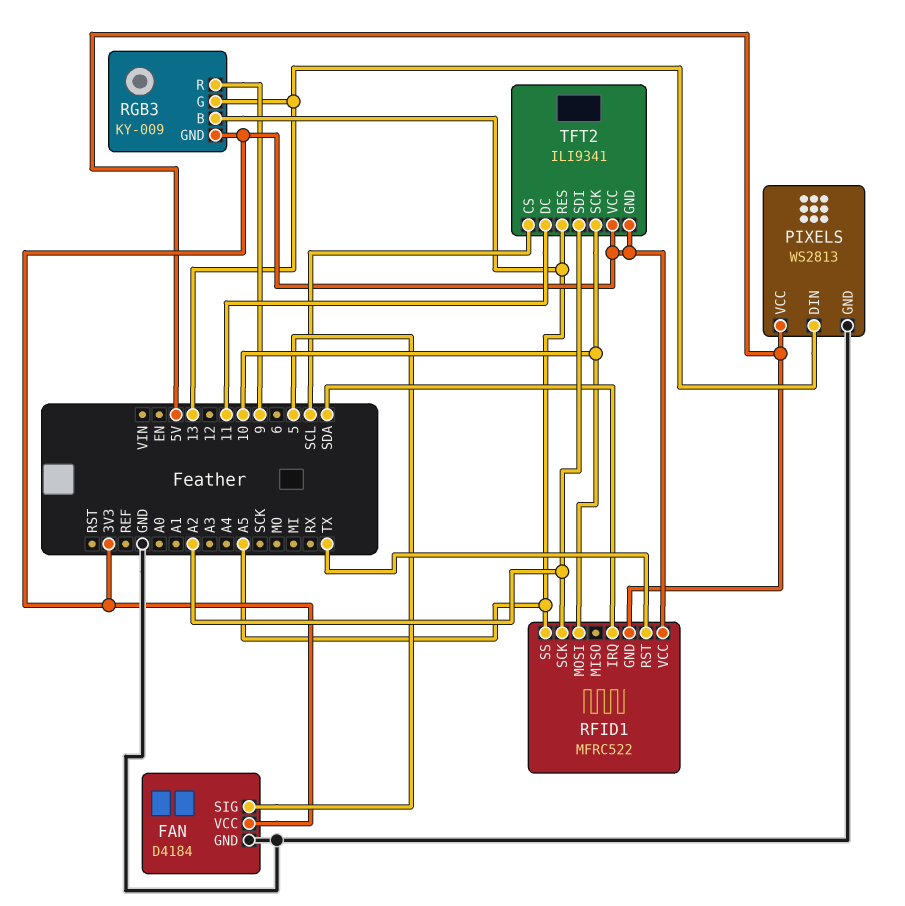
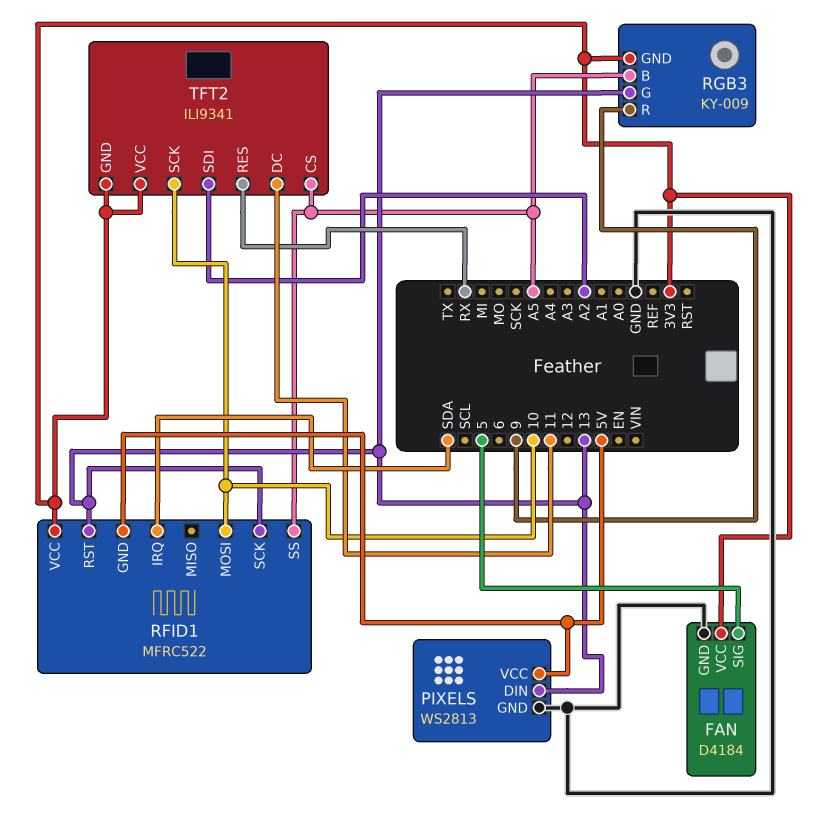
RFID1 pin RST: TX -> 13
RFID1 pin SCK: A2 -> 13
TFT2 pin CS: SCL -> A5
TFT2 pin RES: A5 -> RX

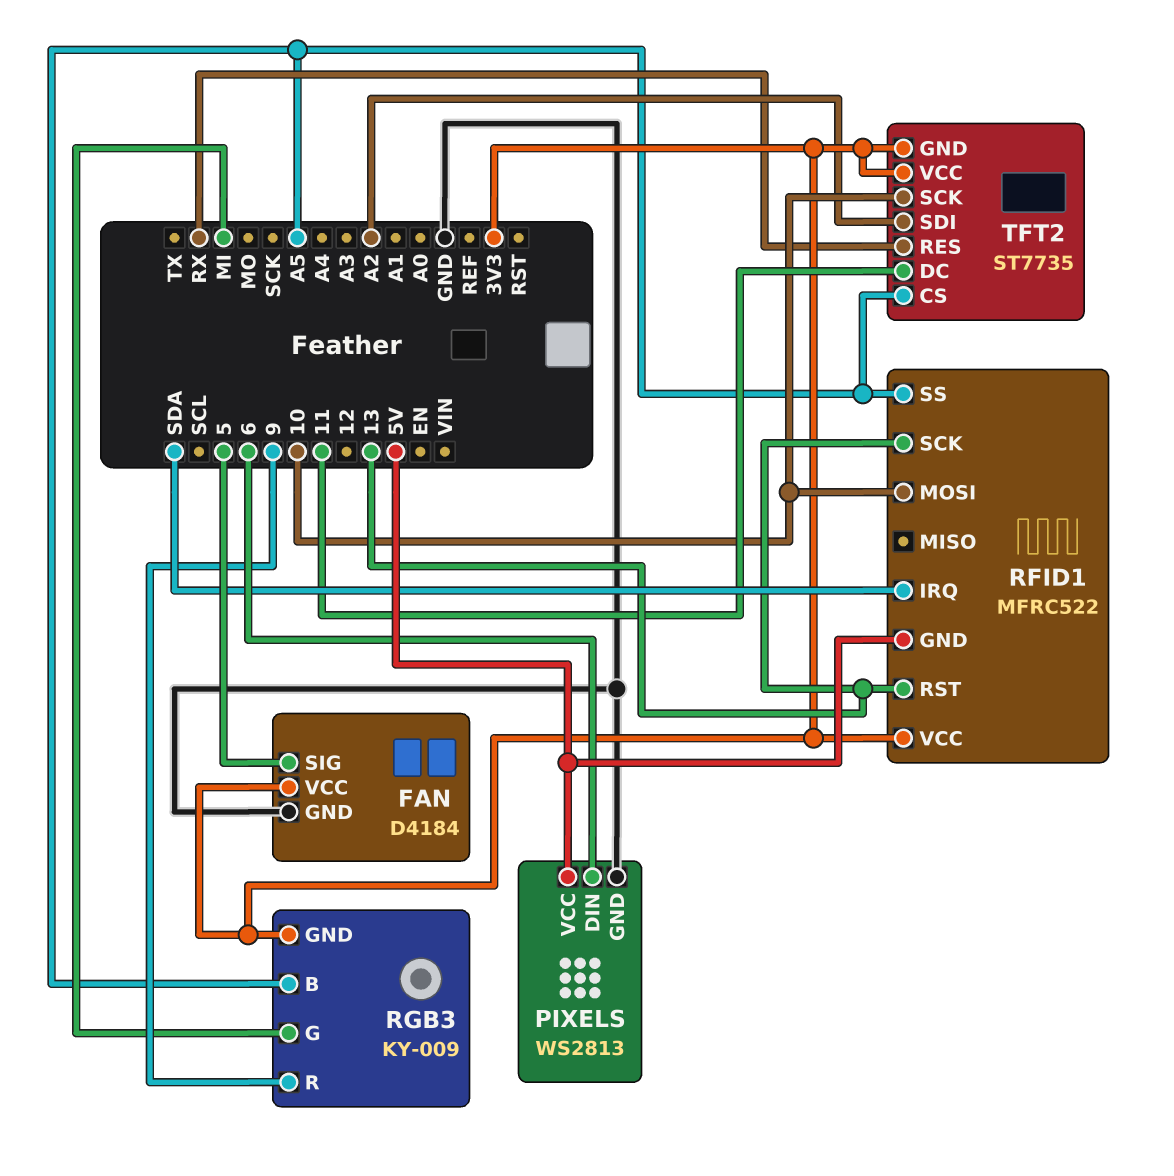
PIXELS pin DIN: 13 -> 6
RGB3 pin G: 13 -> MI
TFT2: ILI9341 -> ST7735

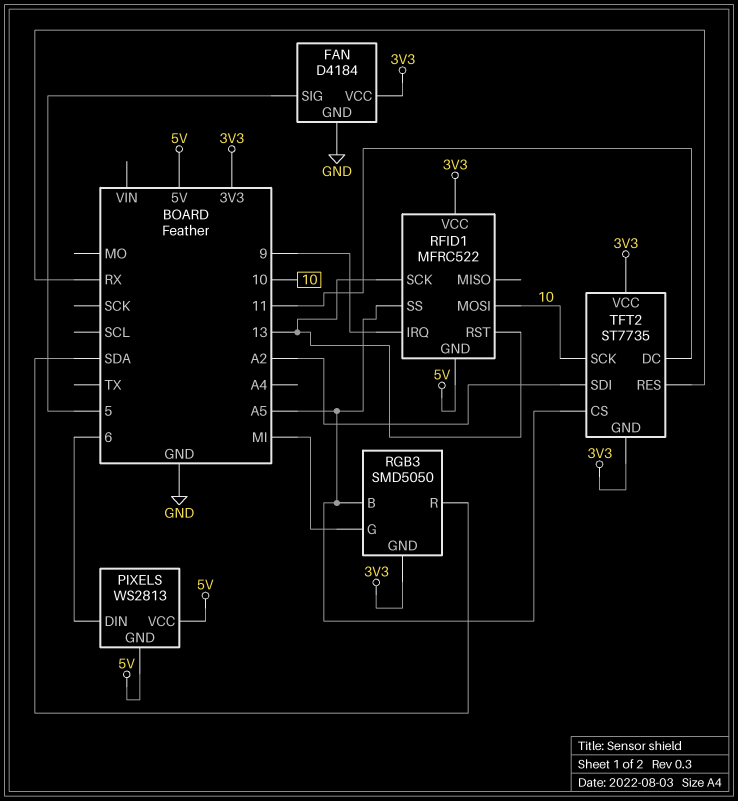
PIXELS pin GND: GND -> 5V
RFID1 pin IRQ: SDA -> 9
RGB3: KY-009 -> SMD5050
RGB3 pin R: 9 -> SDA

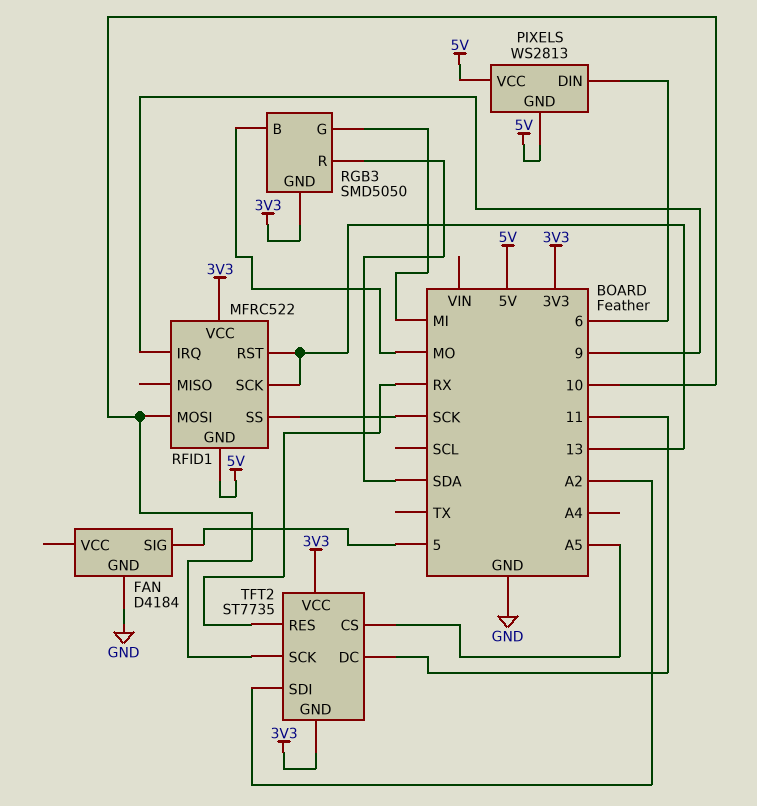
FAN pin VCC: 3V3 -> none
RFID1 pin SS: A5 -> SCK
RGB3 pin B: A5 -> MO

